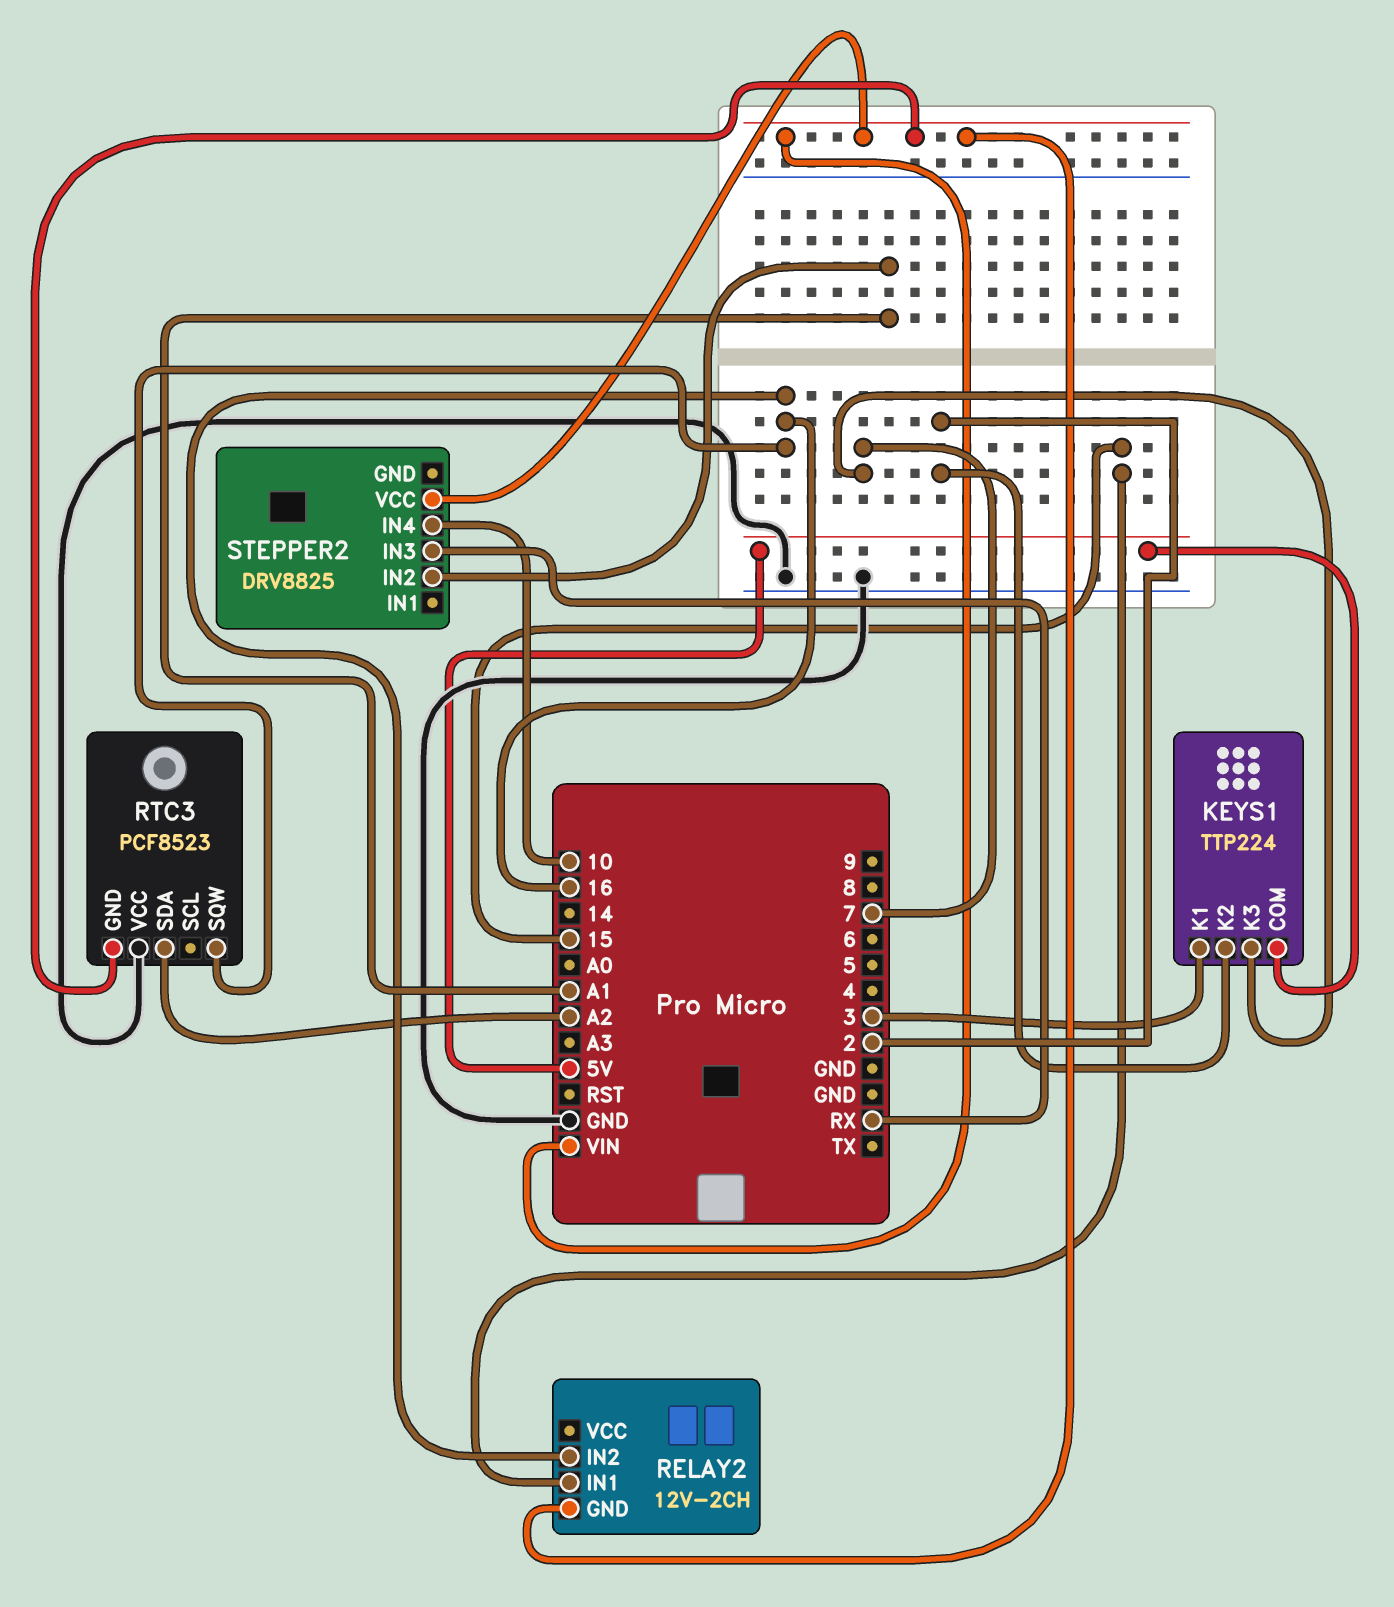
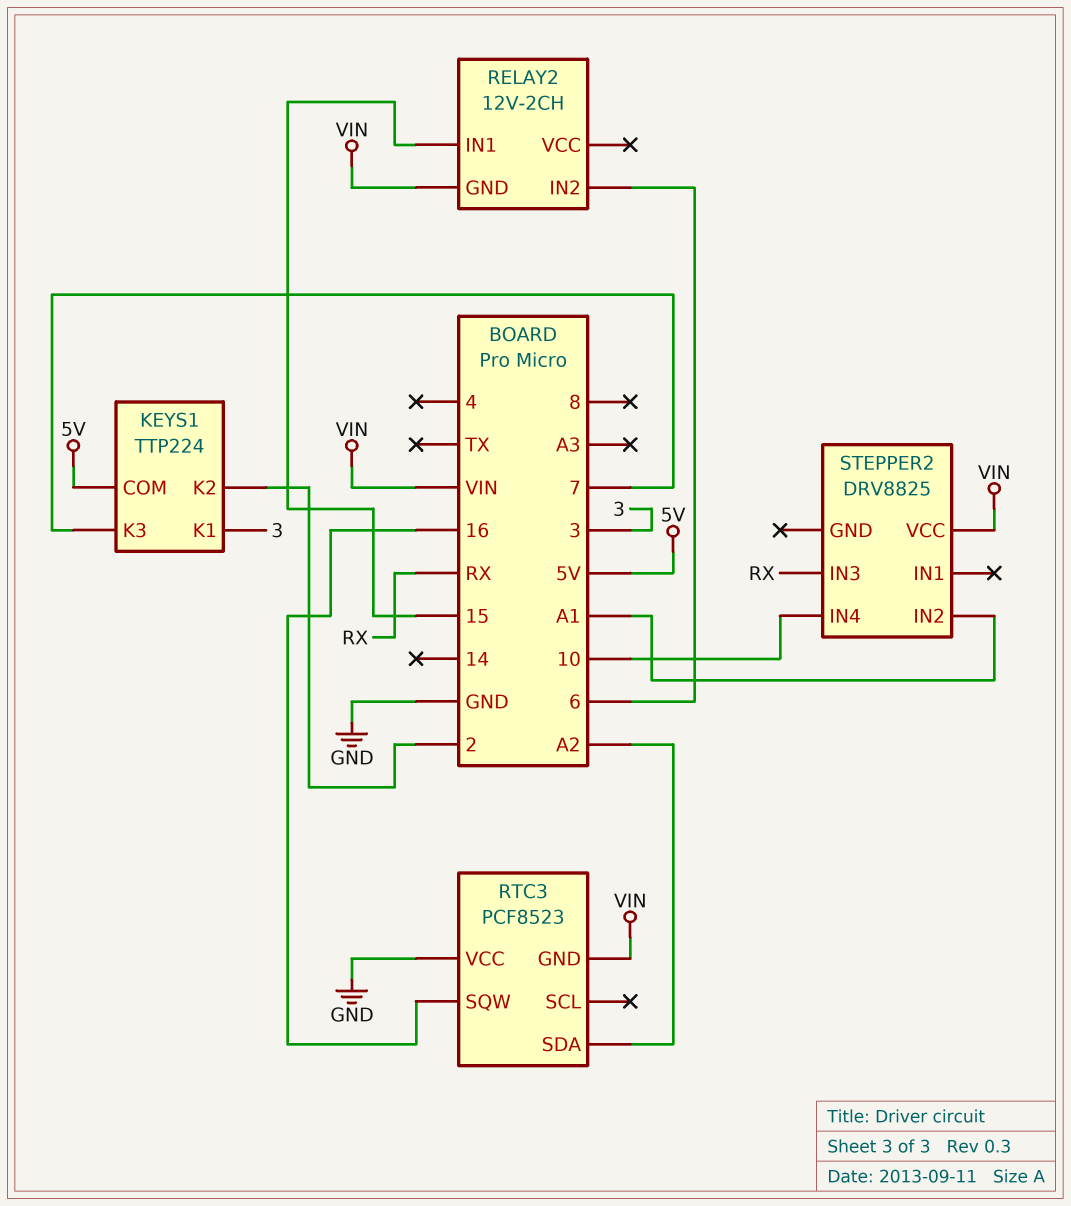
RELAY2 pin IN2: 16 -> 6

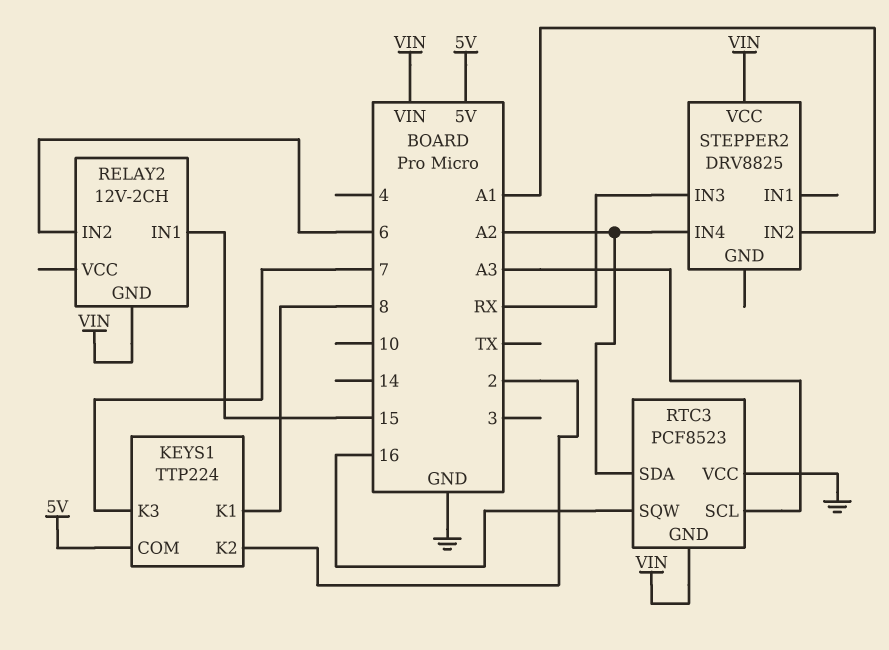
KEYS1 pin K1: 3 -> 8
RTC3 pin SCL: none -> A3
STEPPER2 pin IN4: 10 -> A2

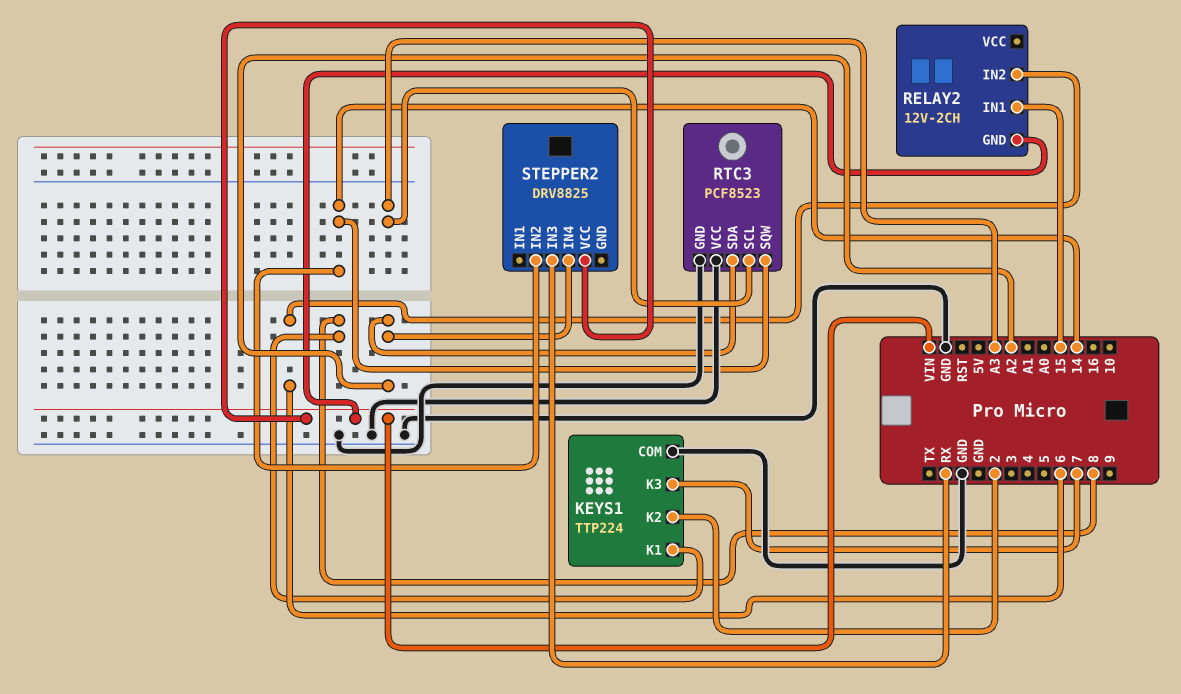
KEYS1 pin COM: 5V -> GND
RTC3 pin GND: VIN -> GND
RTC3 pin SQW: 16 -> 14
STEPPER2 pin IN2: A1 -> 14

